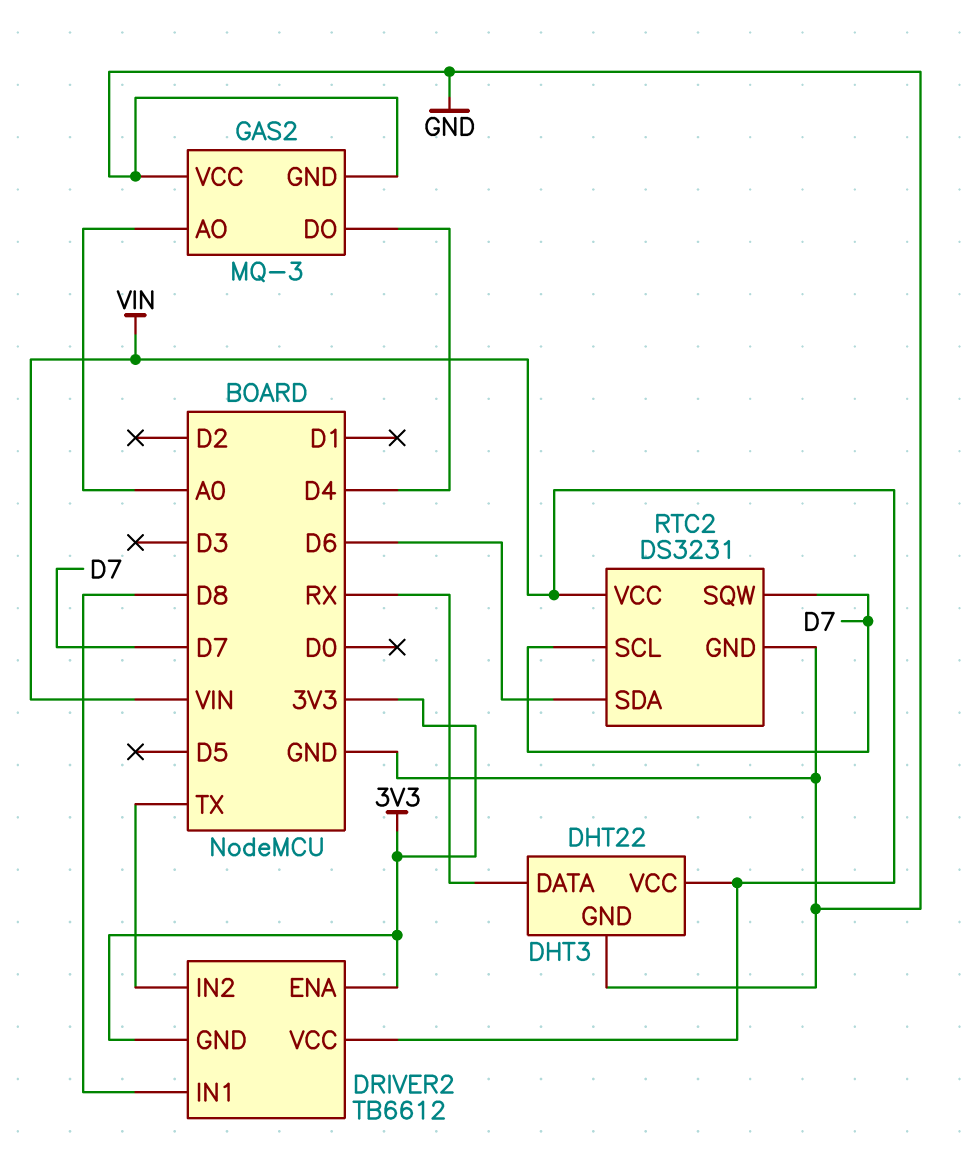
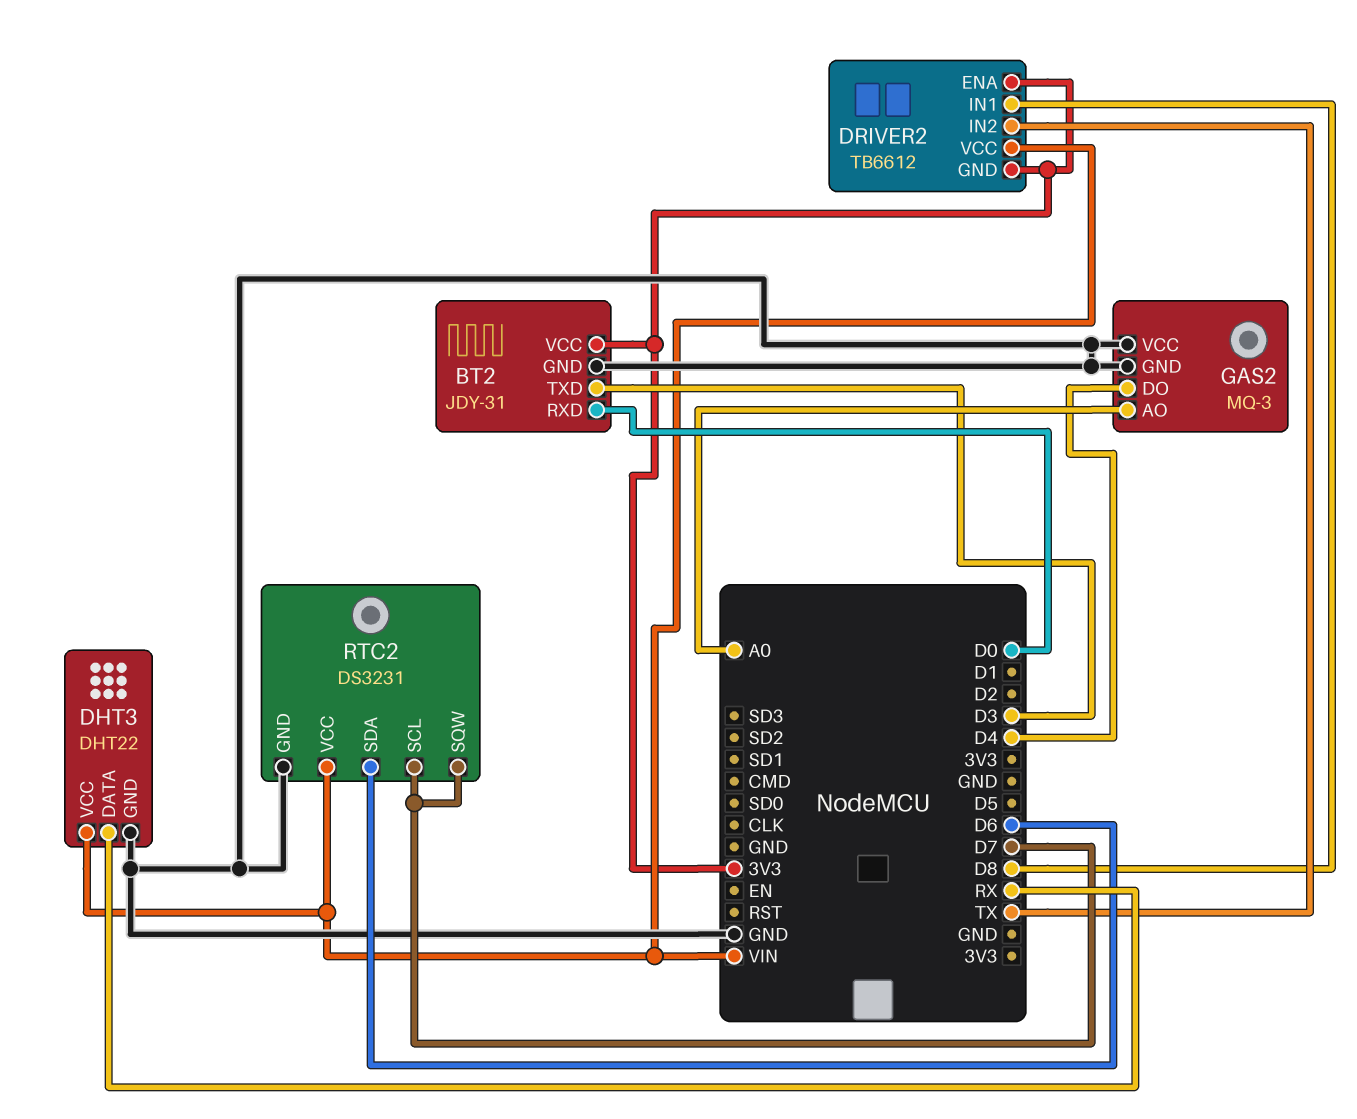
BT2: none -> JDY-31
BT2 pin GND: none -> GND
BT2 pin RXD: none -> D0
BT2 pin TXD: none -> D3
BT2 pin VCC: none -> 3V3

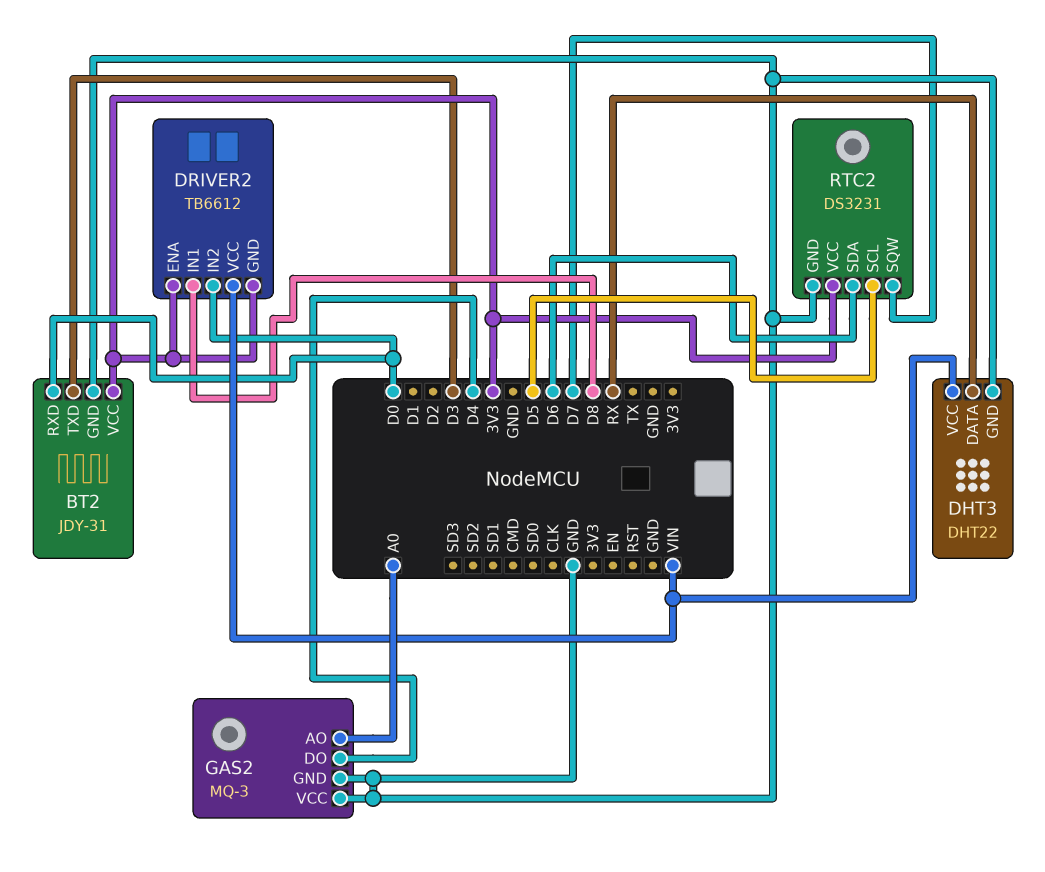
DRIVER2 pin IN2: TX -> D0
RTC2 pin SCL: D7 -> D5
RTC2 pin VCC: VIN -> 3V3

